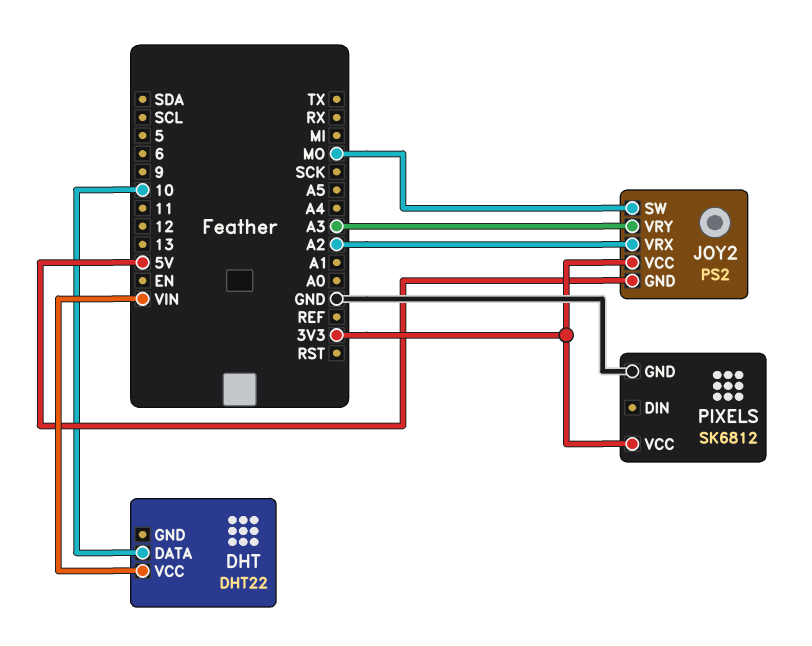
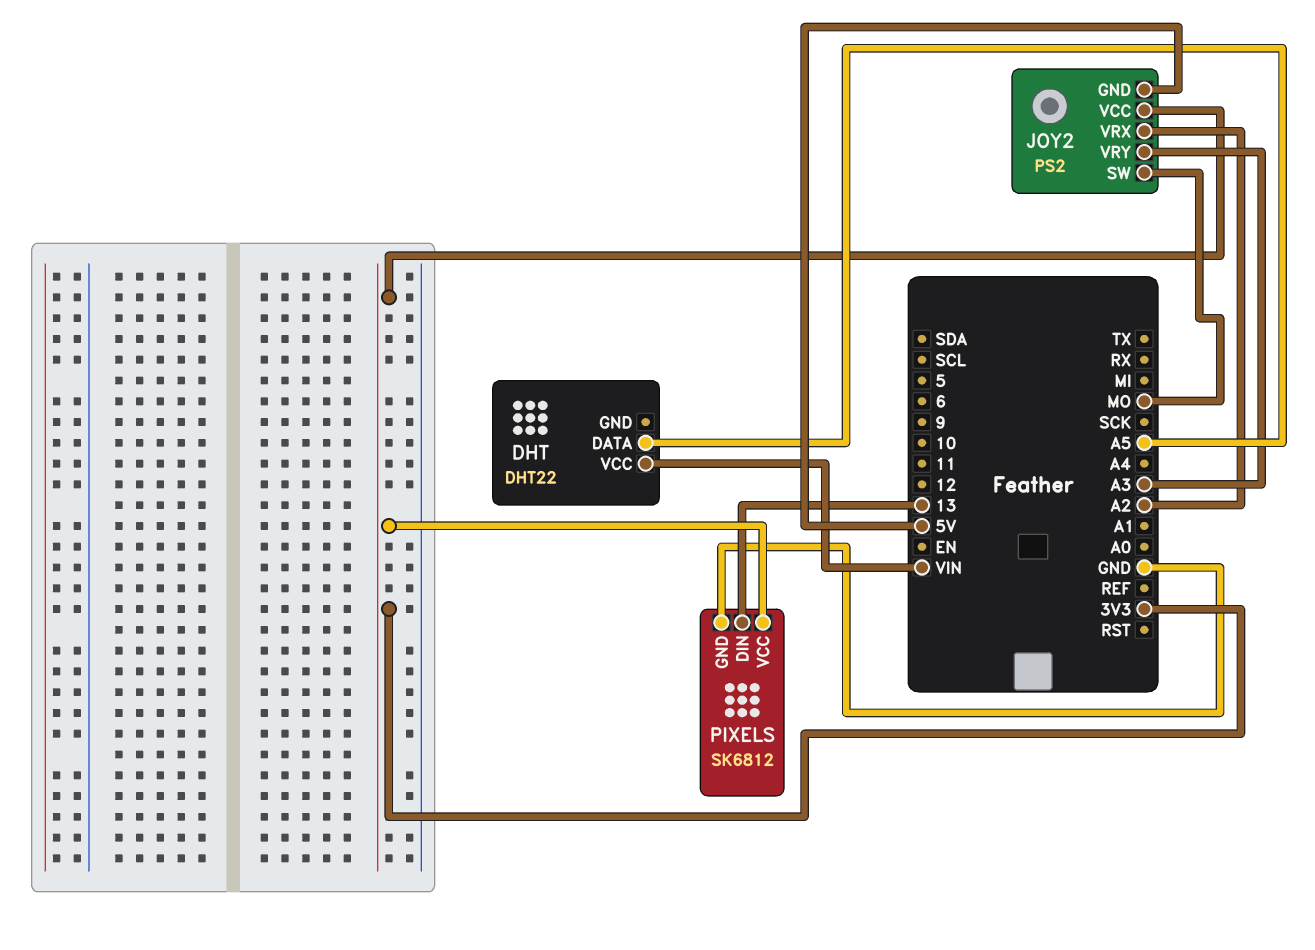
DHT pin DATA: 10 -> A5
PIXELS pin DIN: none -> 13

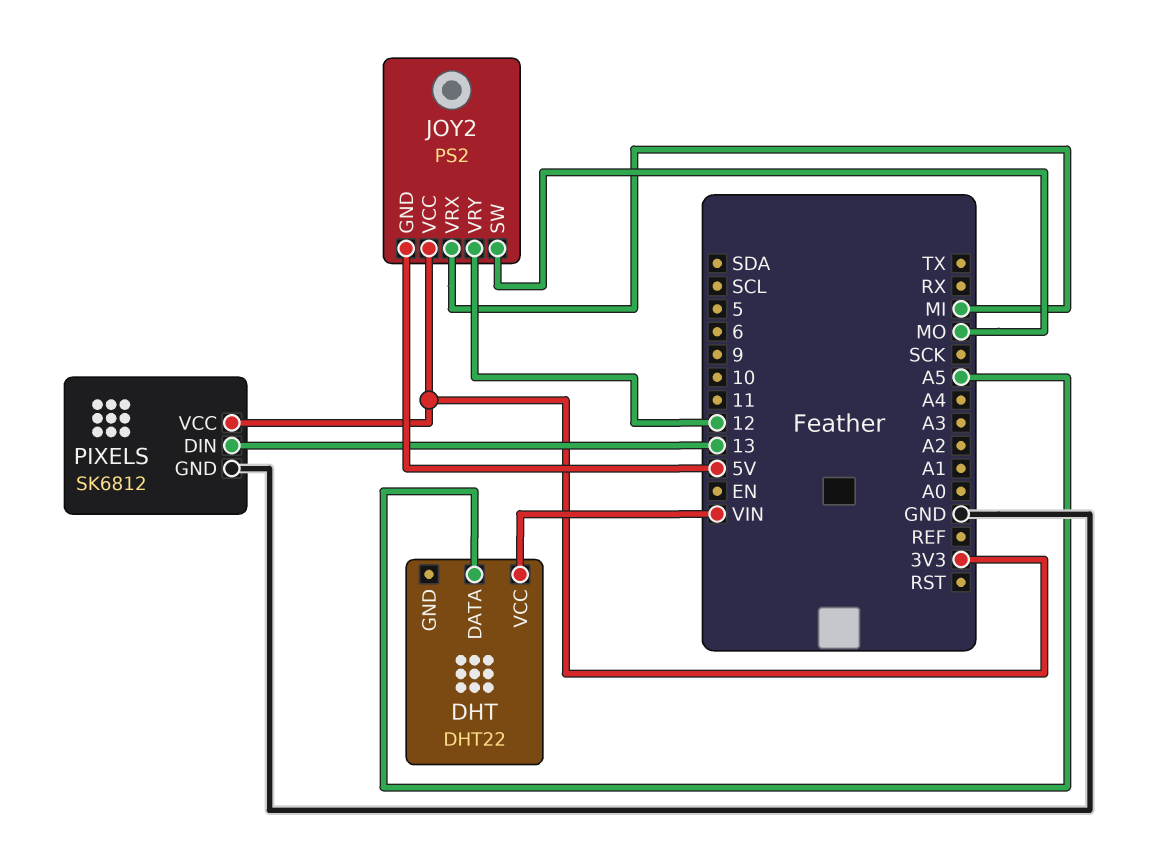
JOY2 pin VRX: A2 -> MI
JOY2 pin VRY: A3 -> 12

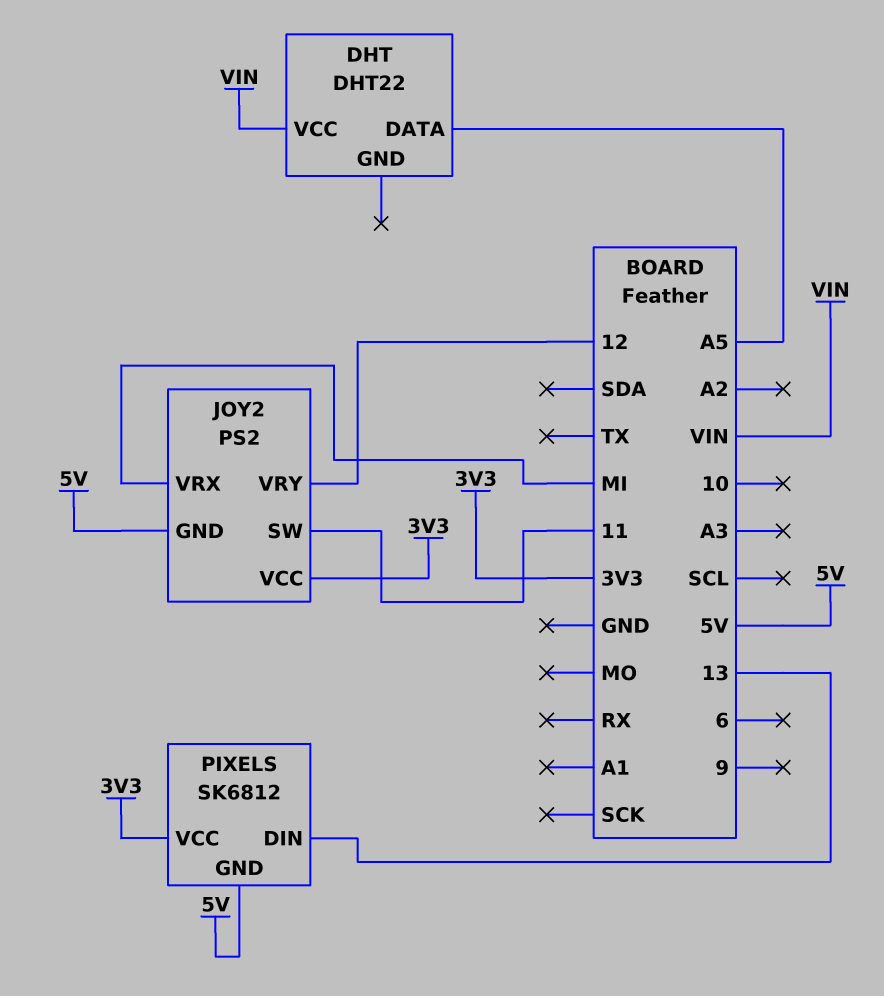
JOY2 pin SW: MO -> 11
PIXELS pin GND: GND -> 5V

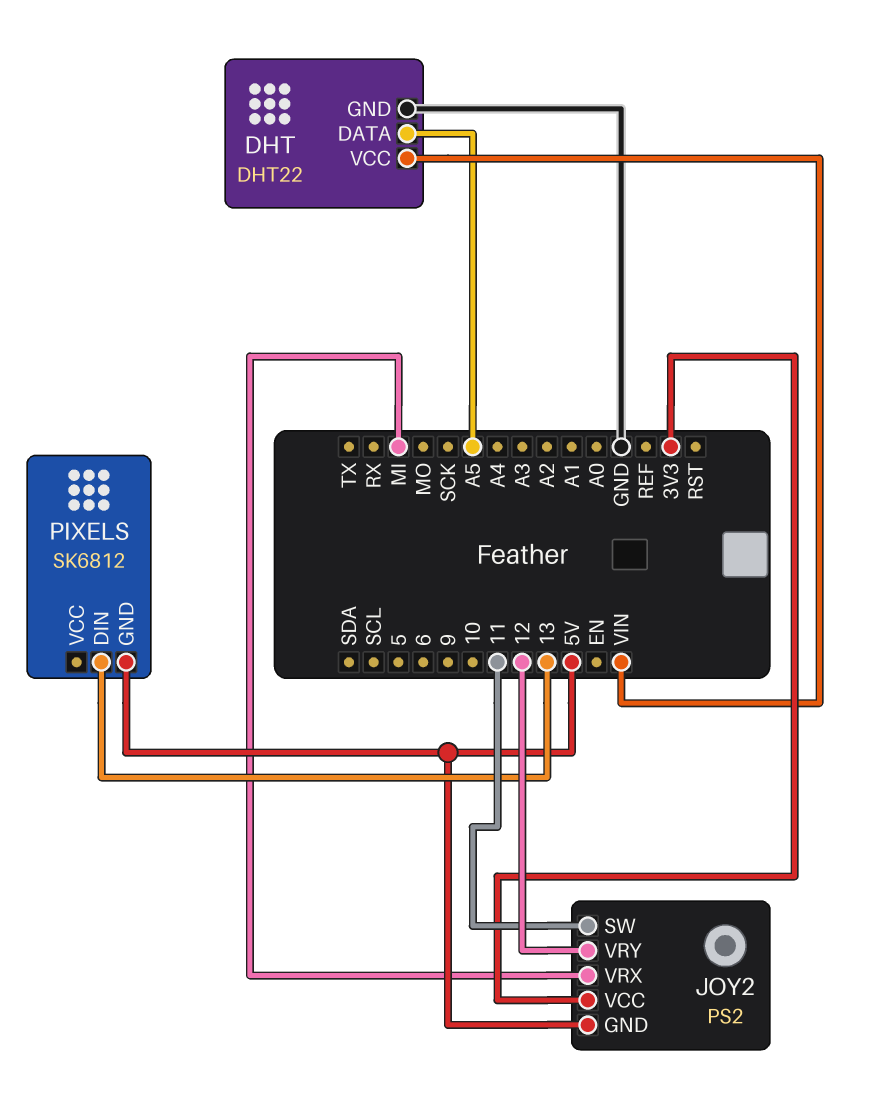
DHT pin GND: none -> GND
PIXELS pin VCC: 3V3 -> none

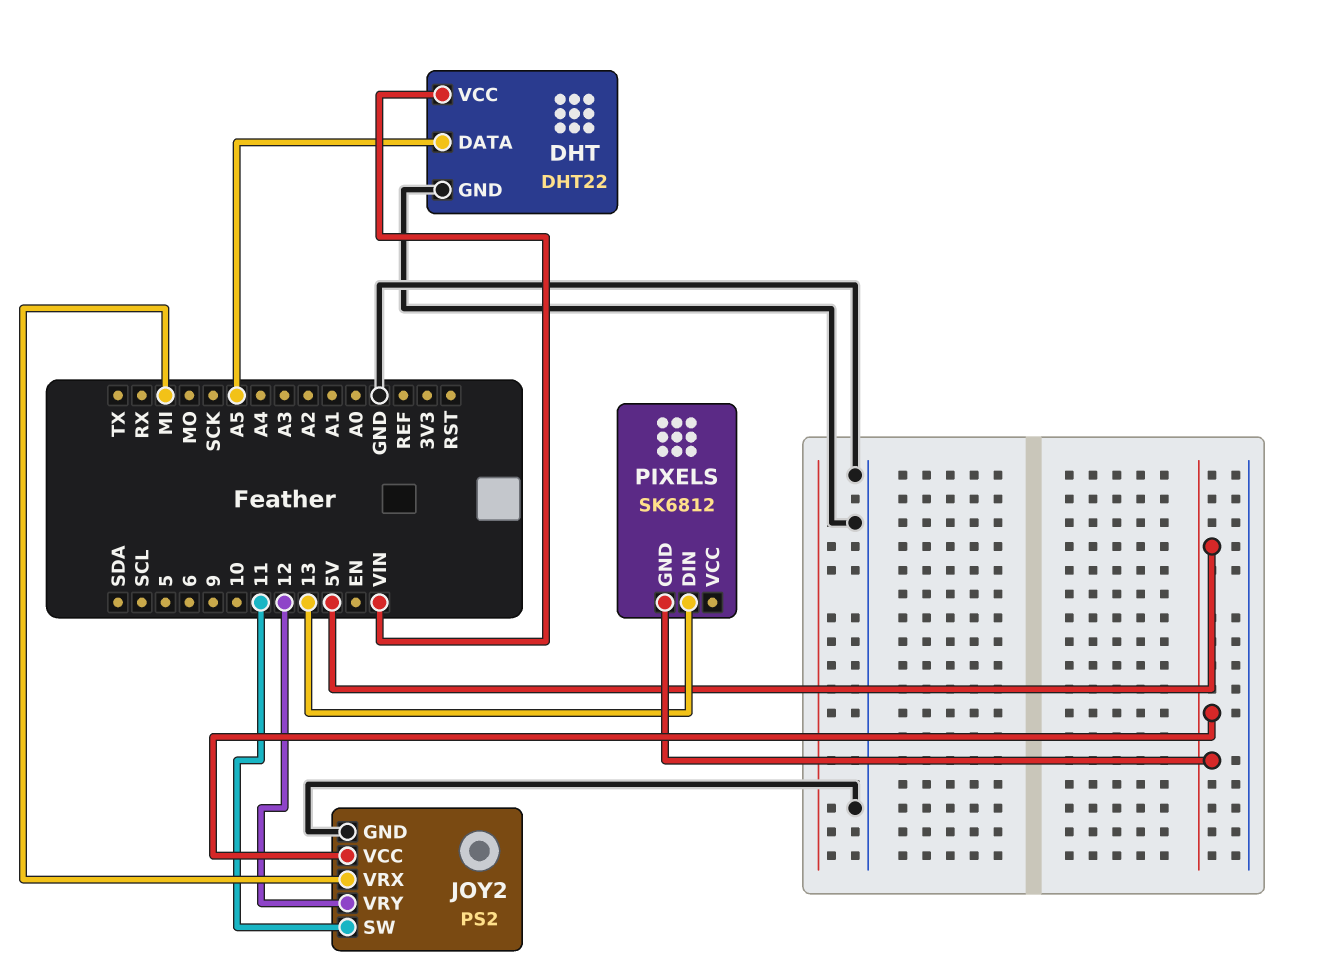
JOY2 pin GND: 5V -> GND
JOY2 pin VCC: 3V3 -> 5V

